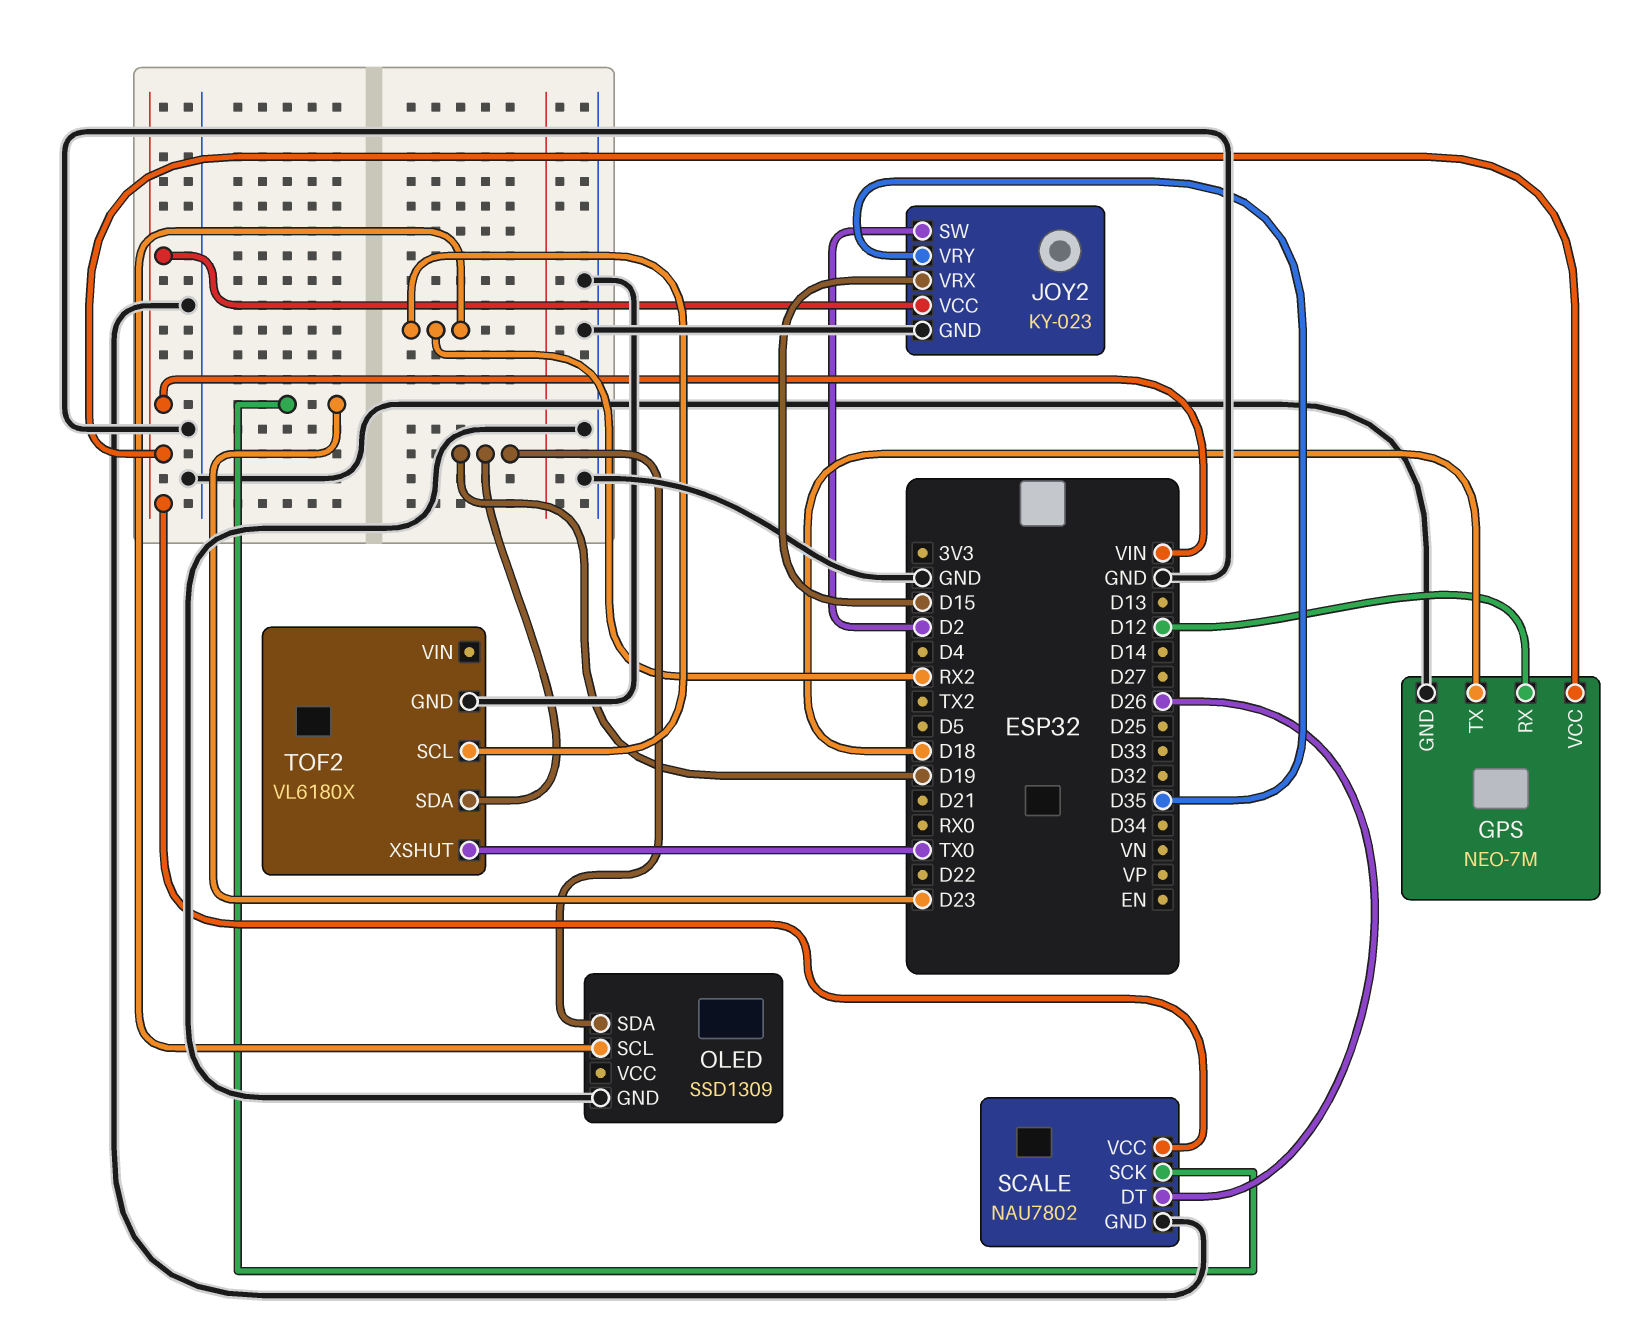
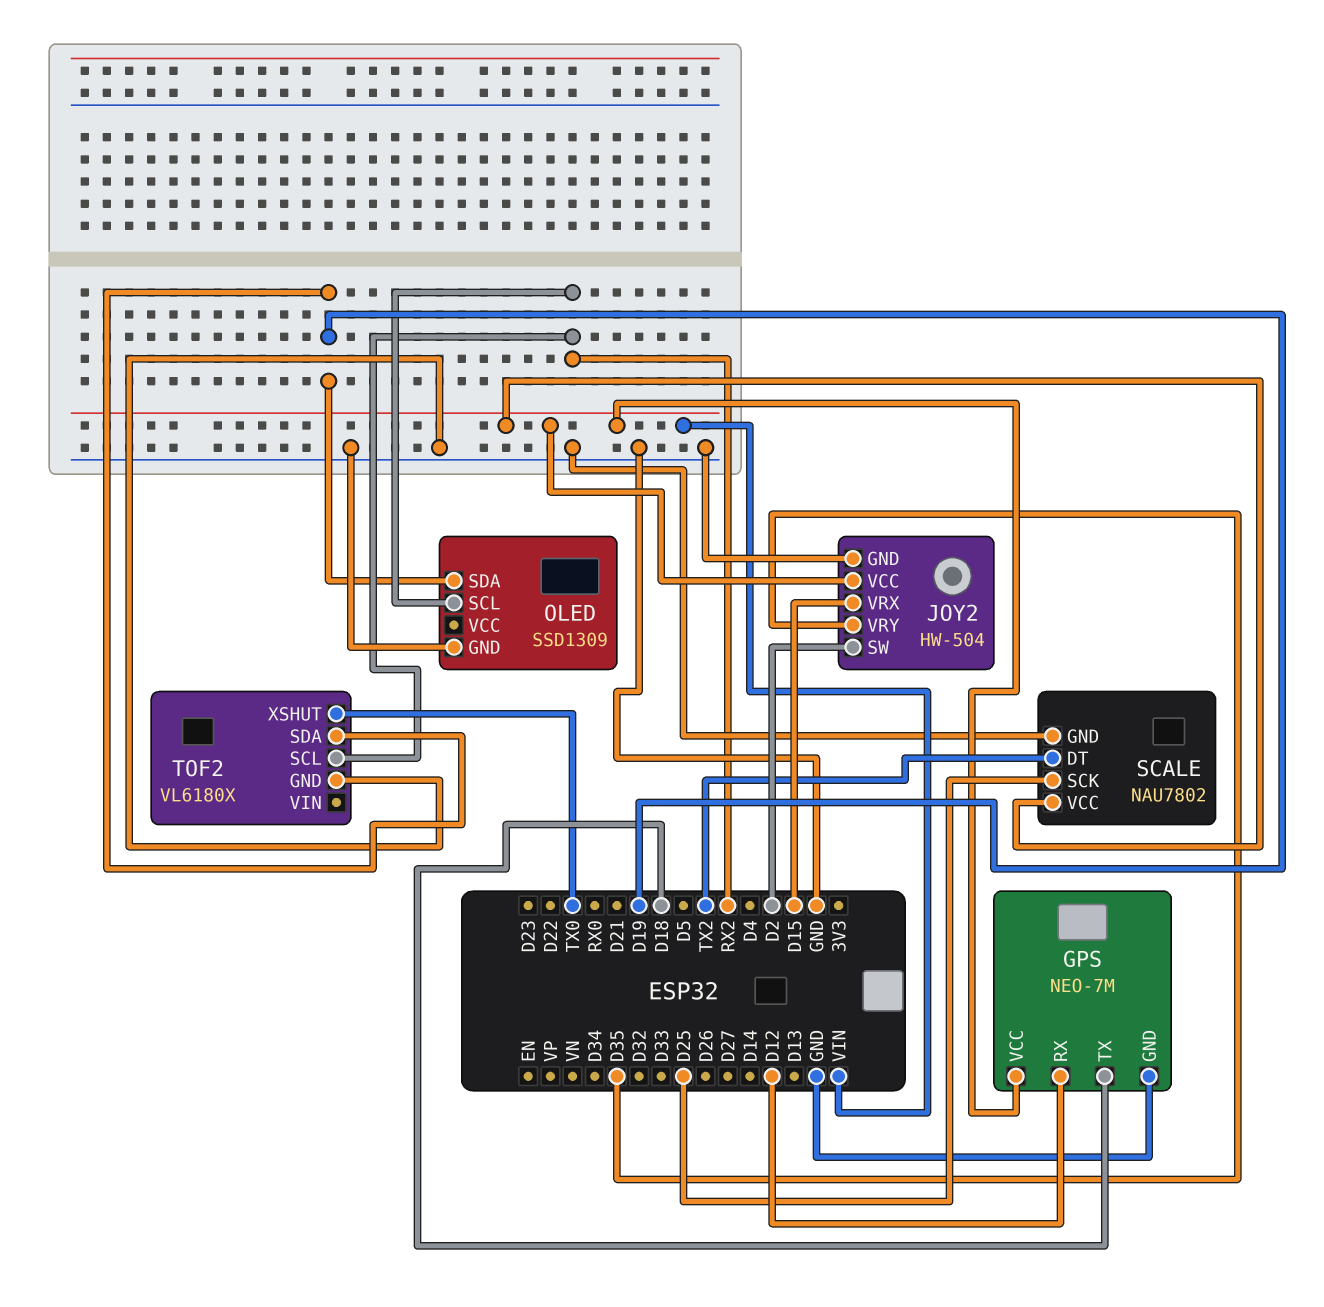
JOY2: KY-023 -> HW-504
SCALE pin DT: D26 -> TX2
SCALE pin SCK: D23 -> D25

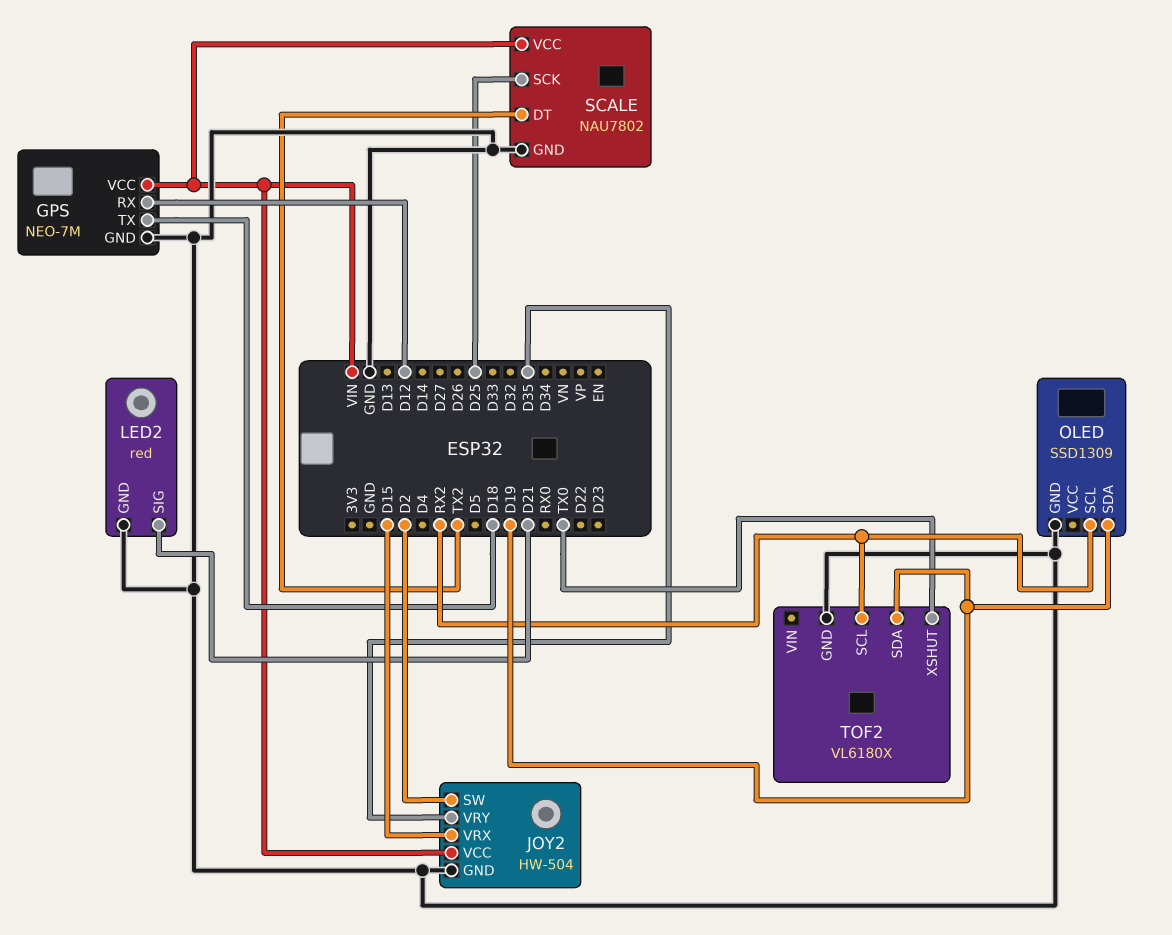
LED2: none -> red
LED2 pin GND: none -> GND
LED2 pin SIG: none -> D21

